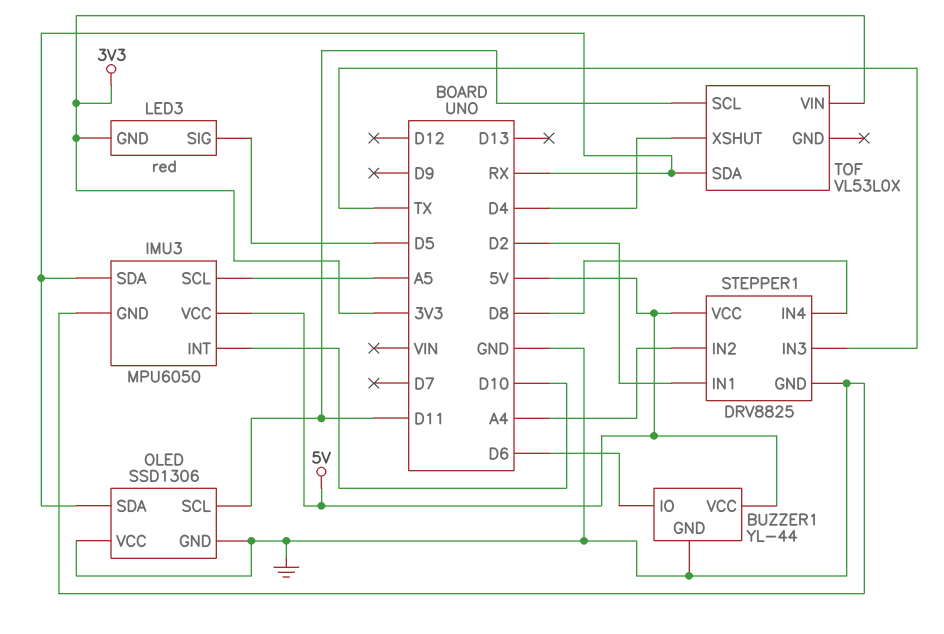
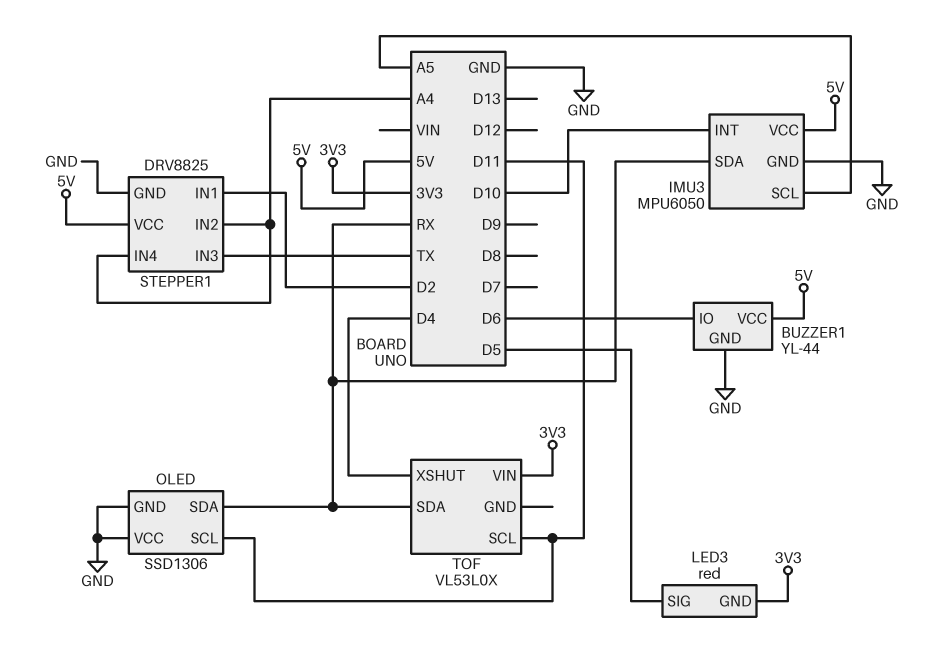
STEPPER1 pin IN4: D8 -> A4

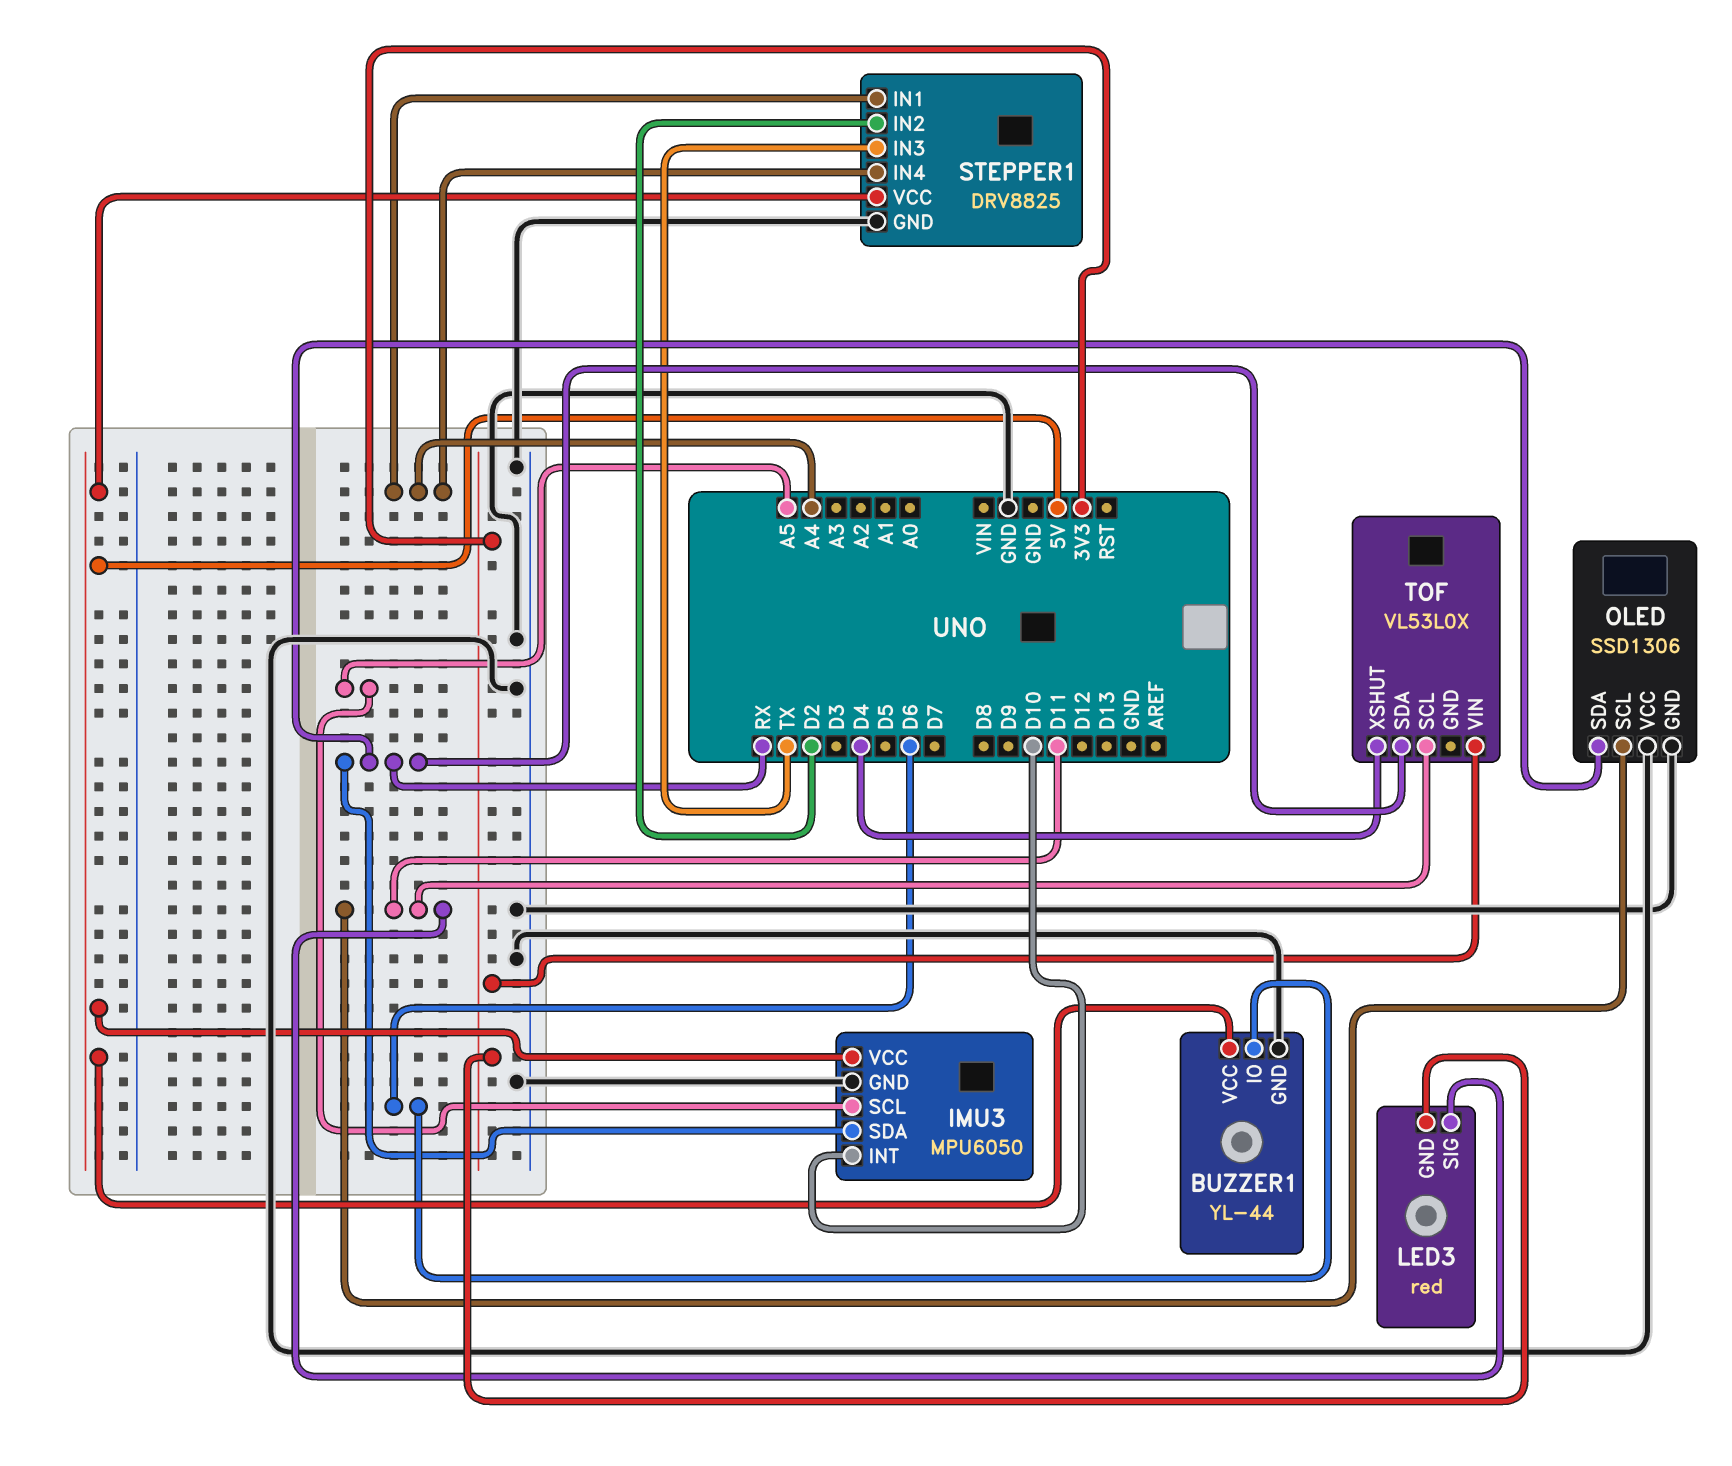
LED3 pin SIG: D5 -> D11
STEPPER1 pin IN1: D2 -> A4
STEPPER1 pin IN2: A4 -> D2

